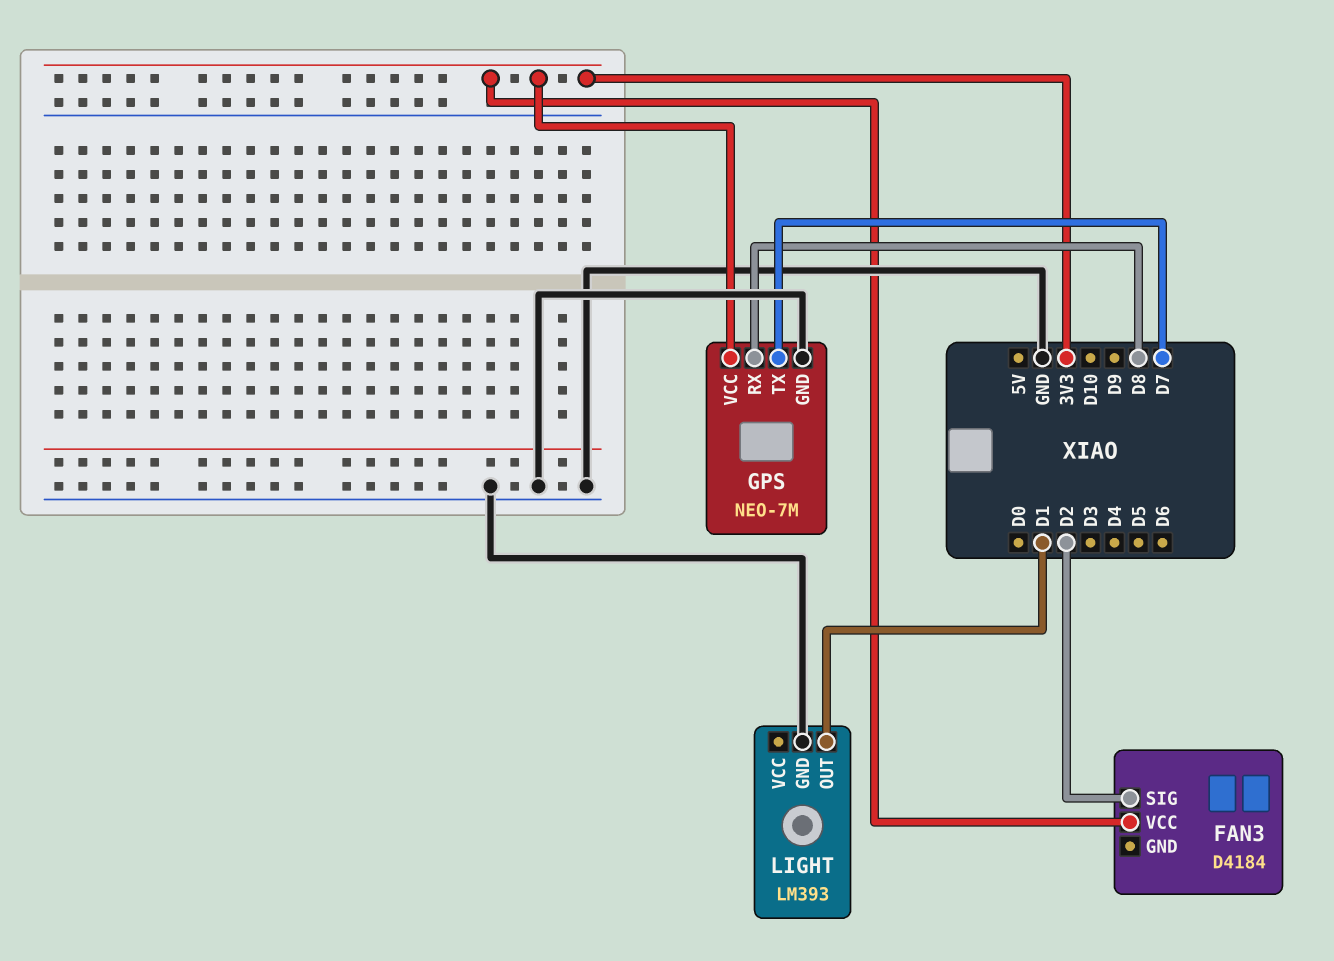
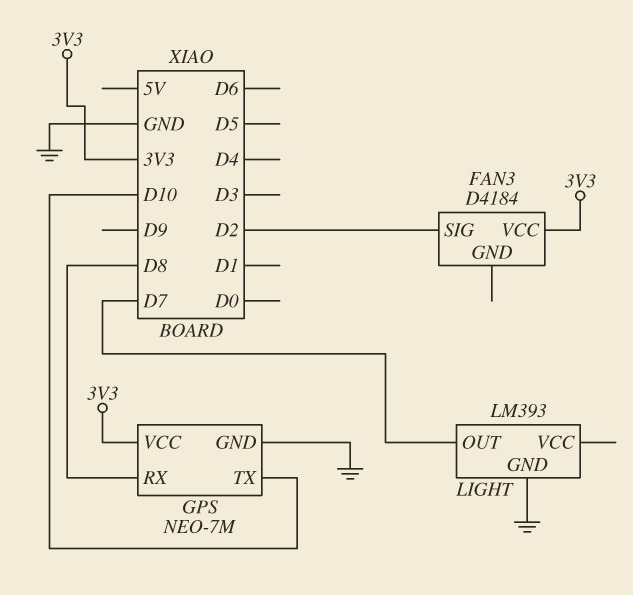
GPS pin TX: D7 -> D10
LIGHT pin OUT: D1 -> D7

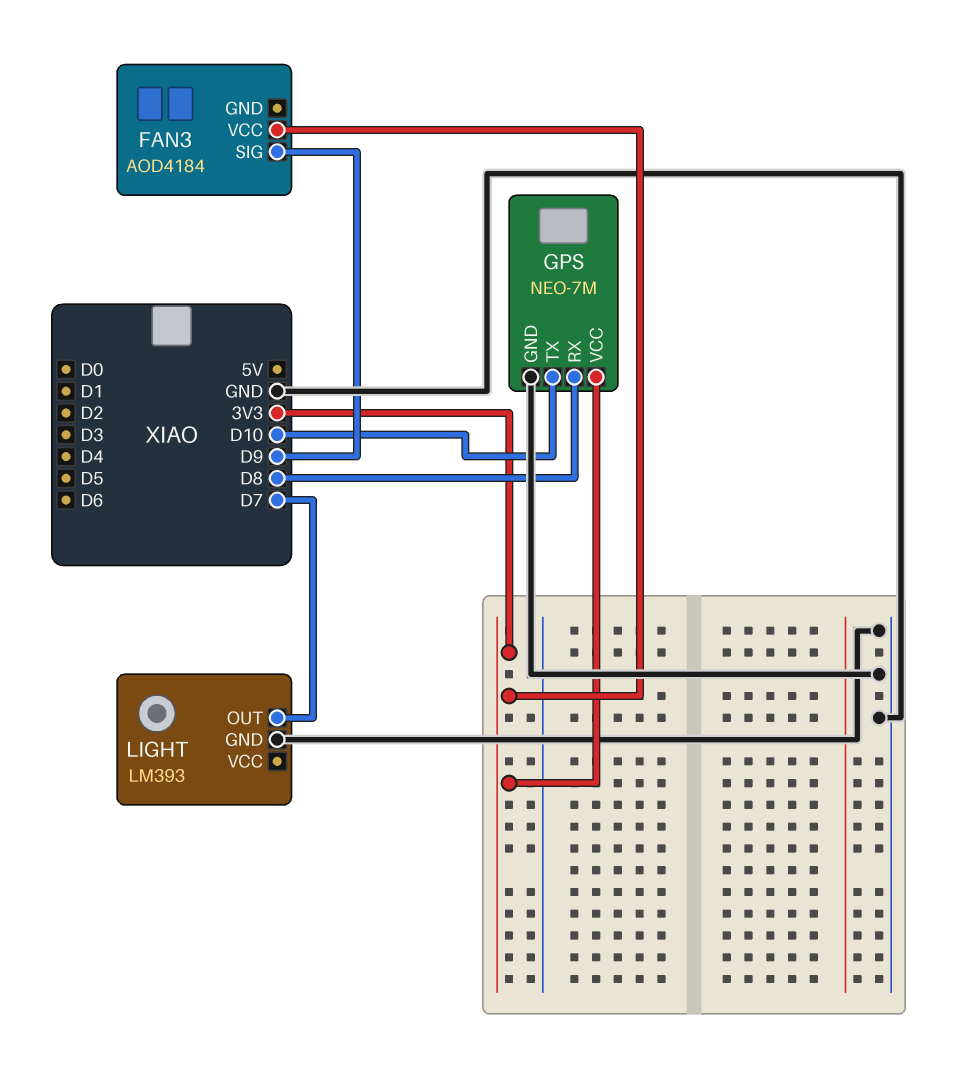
FAN3: D4184 -> AOD4184
FAN3 pin SIG: D2 -> D9

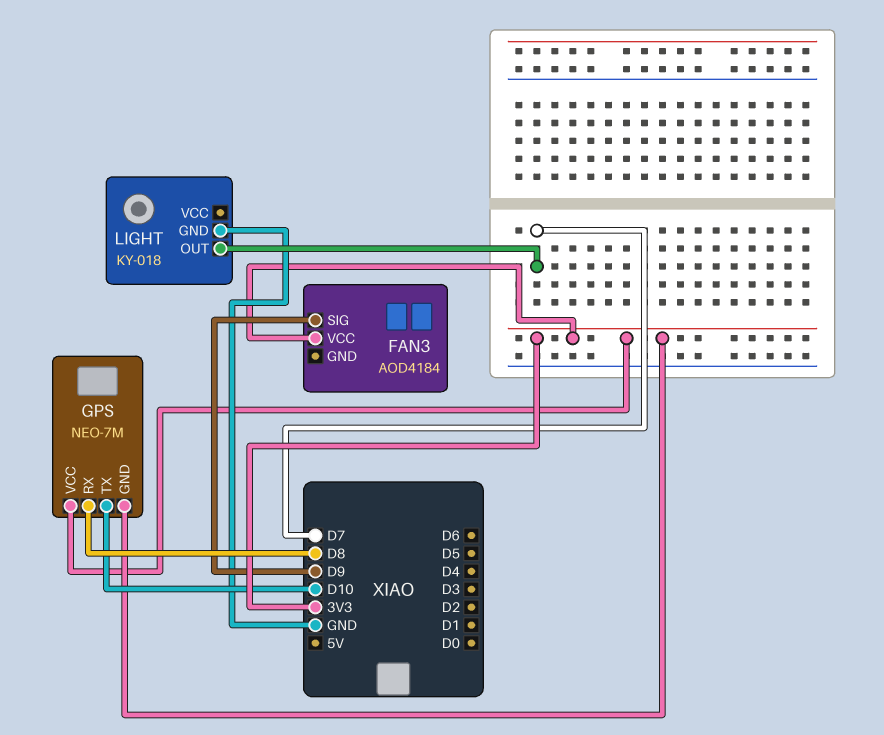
GPS pin GND: GND -> 3V3
LIGHT: LM393 -> KY-018

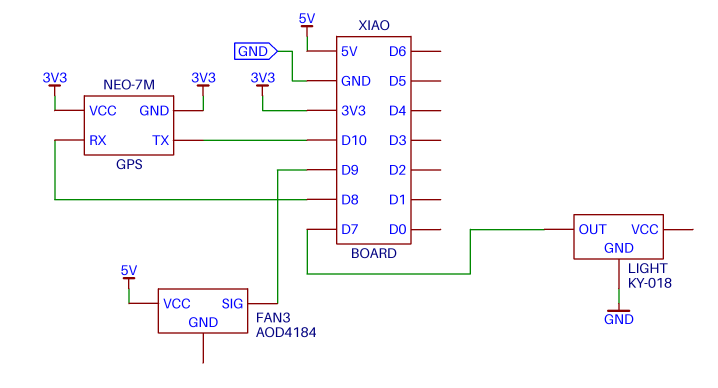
FAN3 pin VCC: 3V3 -> 5V

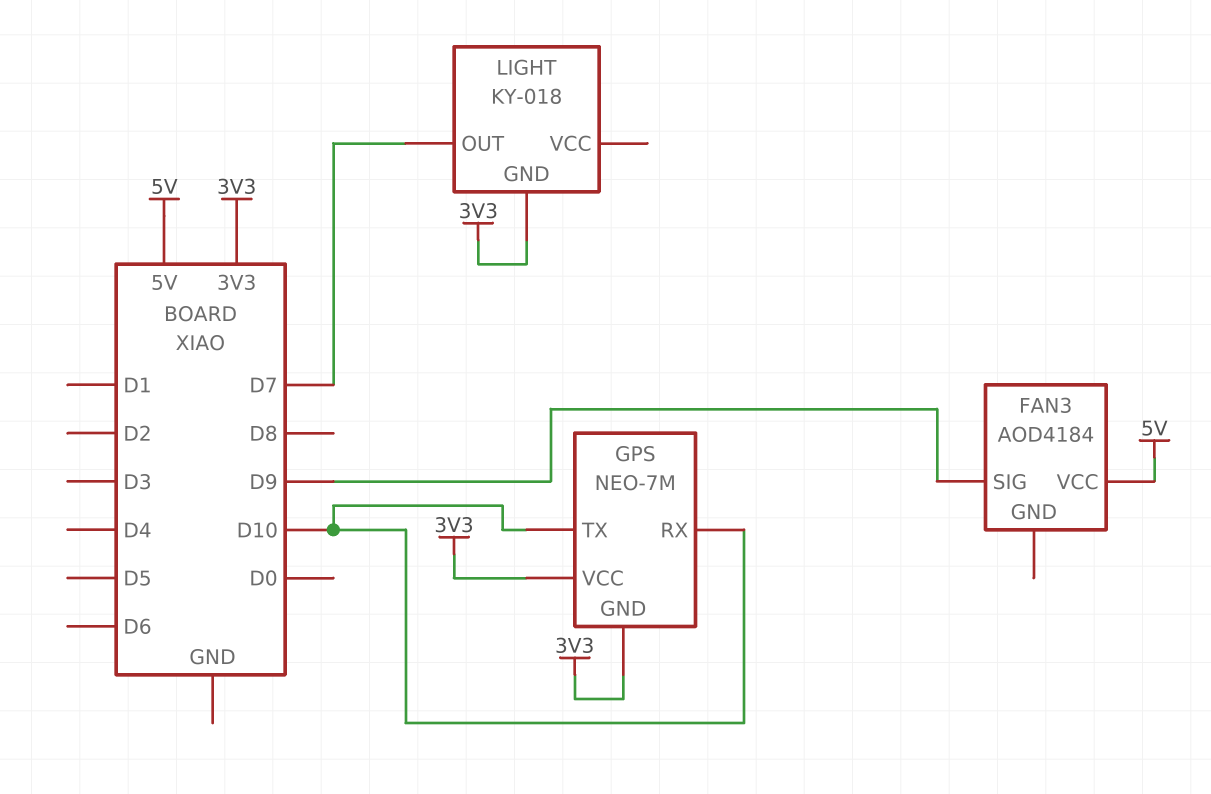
GPS pin RX: D8 -> D10
LIGHT pin GND: GND -> 3V3

